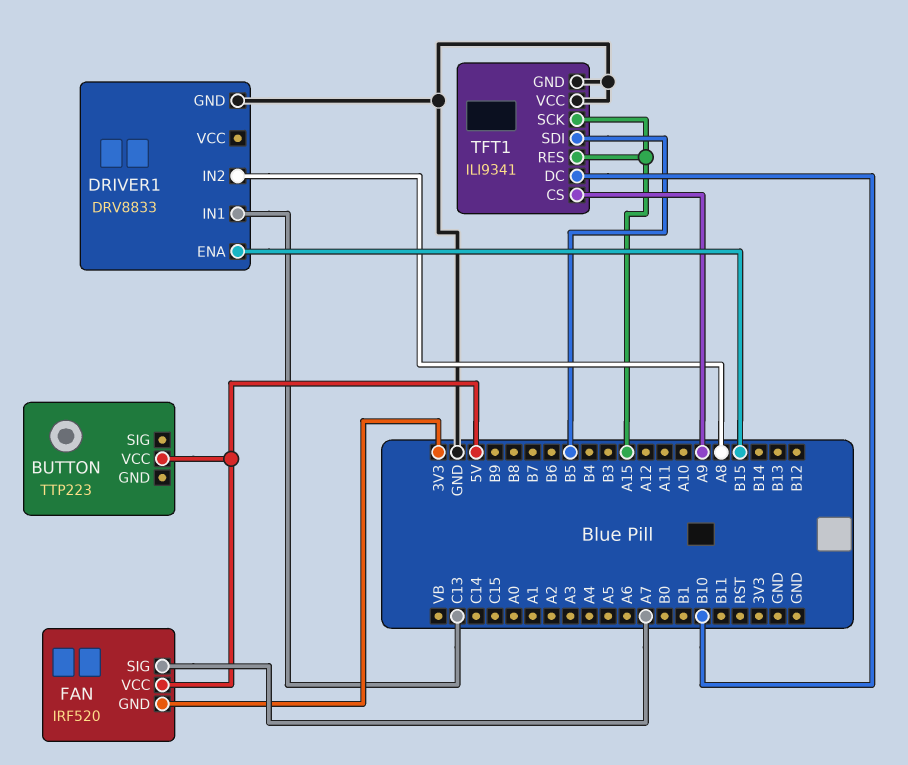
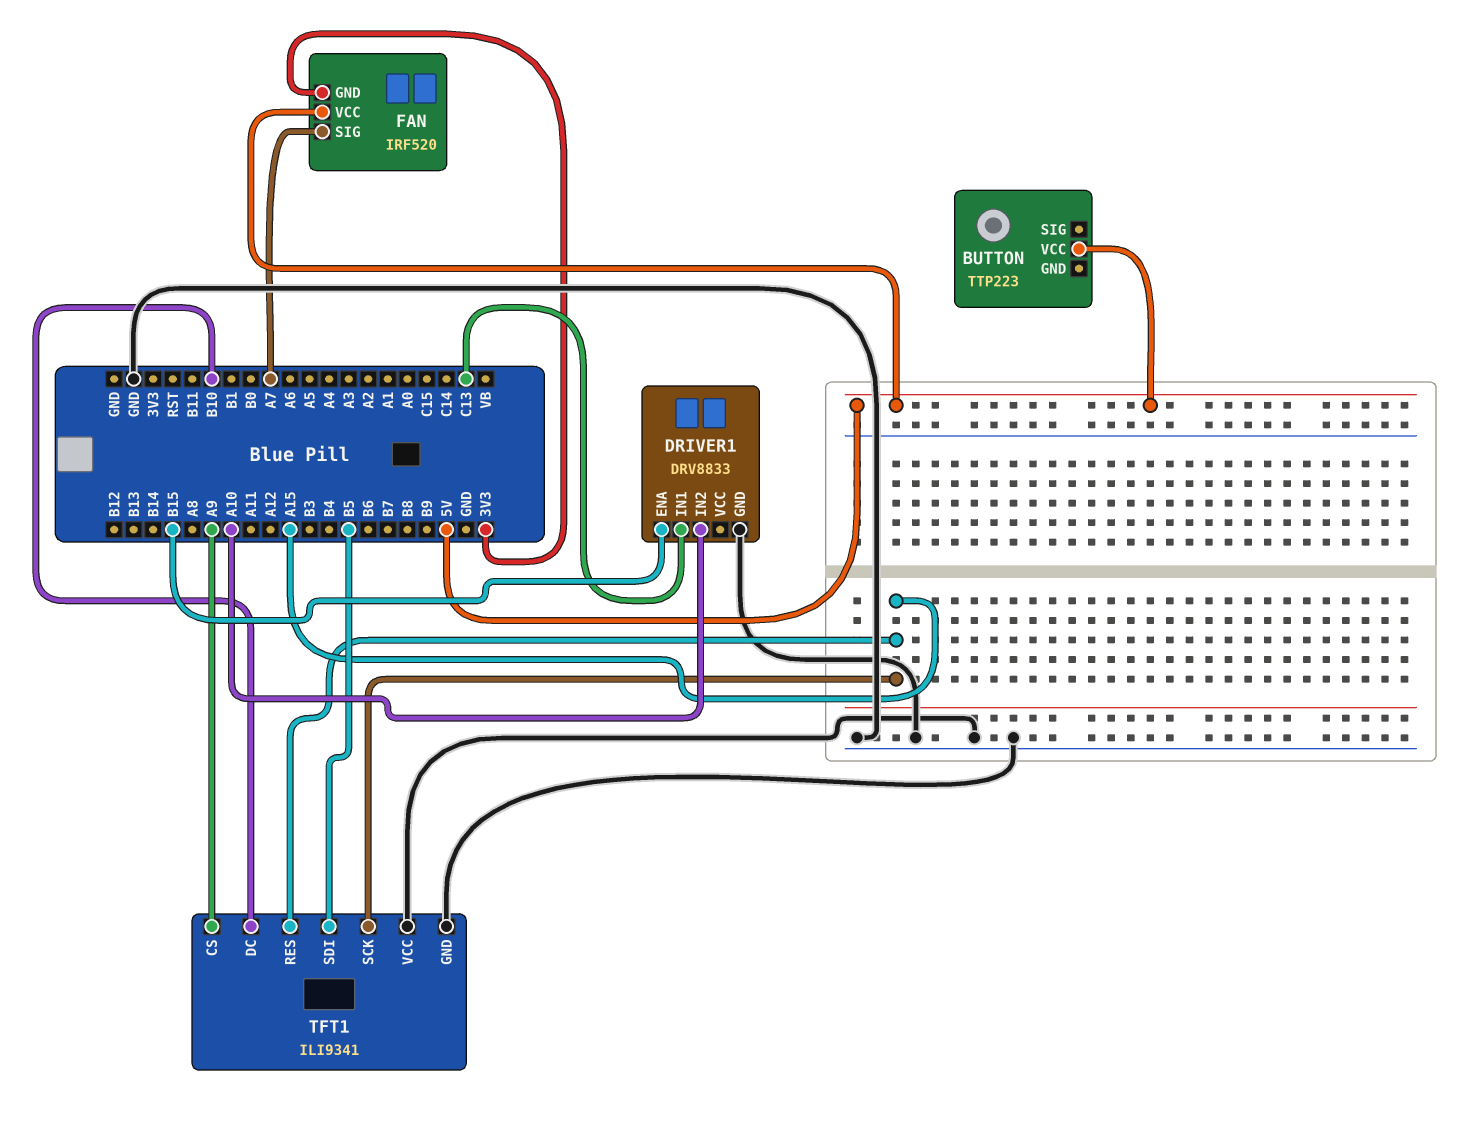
DRIVER1 pin IN2: A8 -> A10

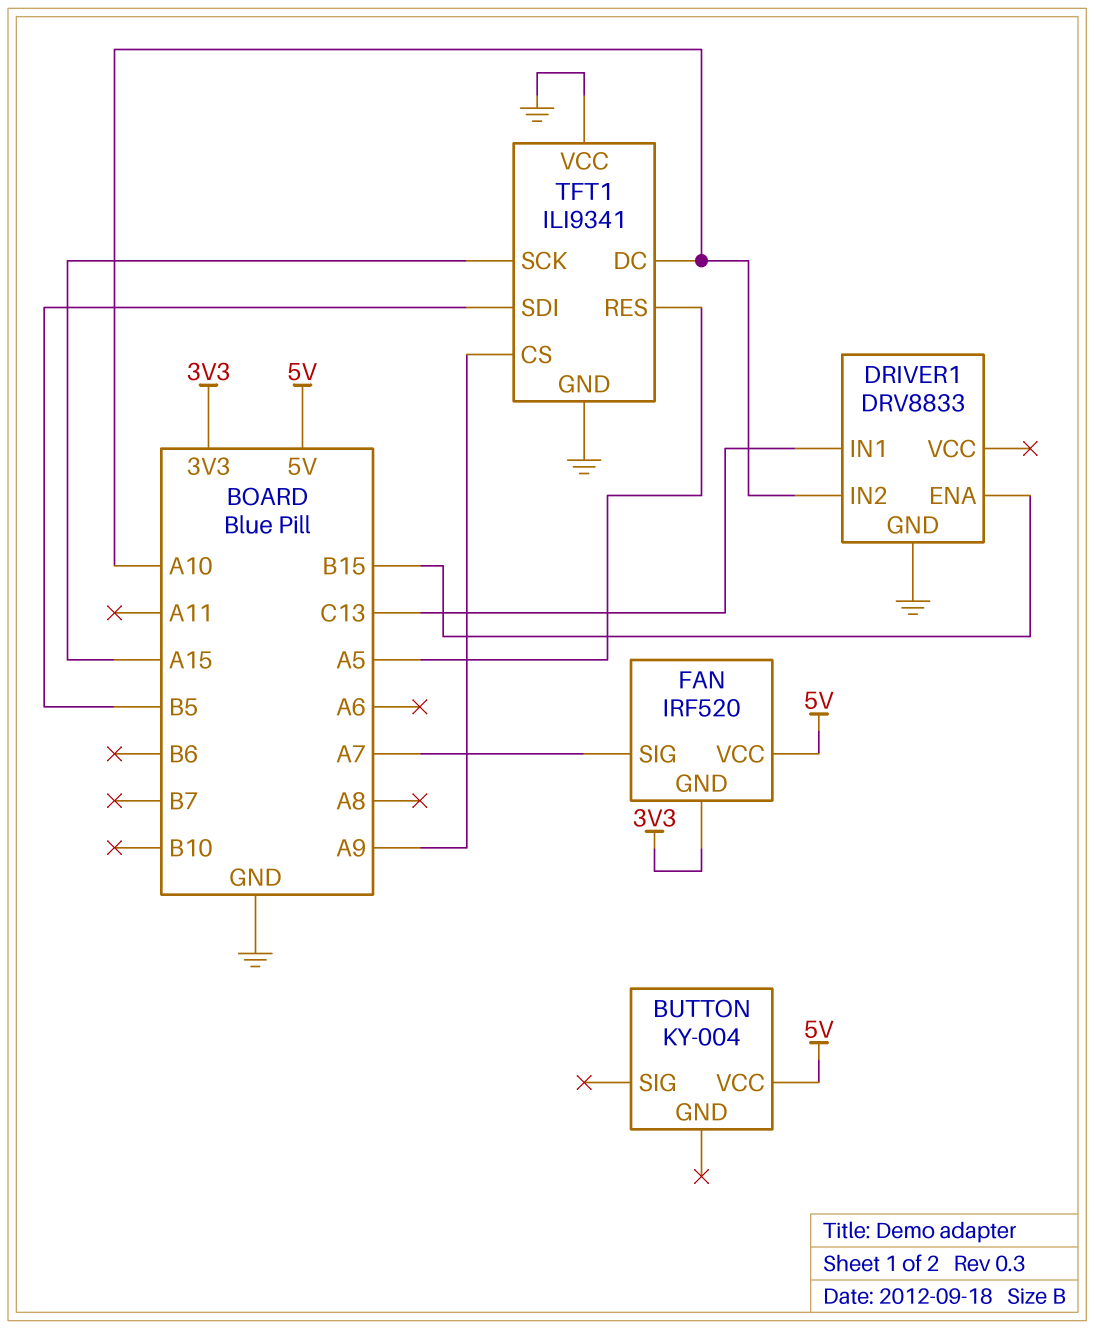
BUTTON: TTP223 -> KY-004
TFT1 pin DC: B10 -> A10
TFT1 pin RES: A15 -> A5

